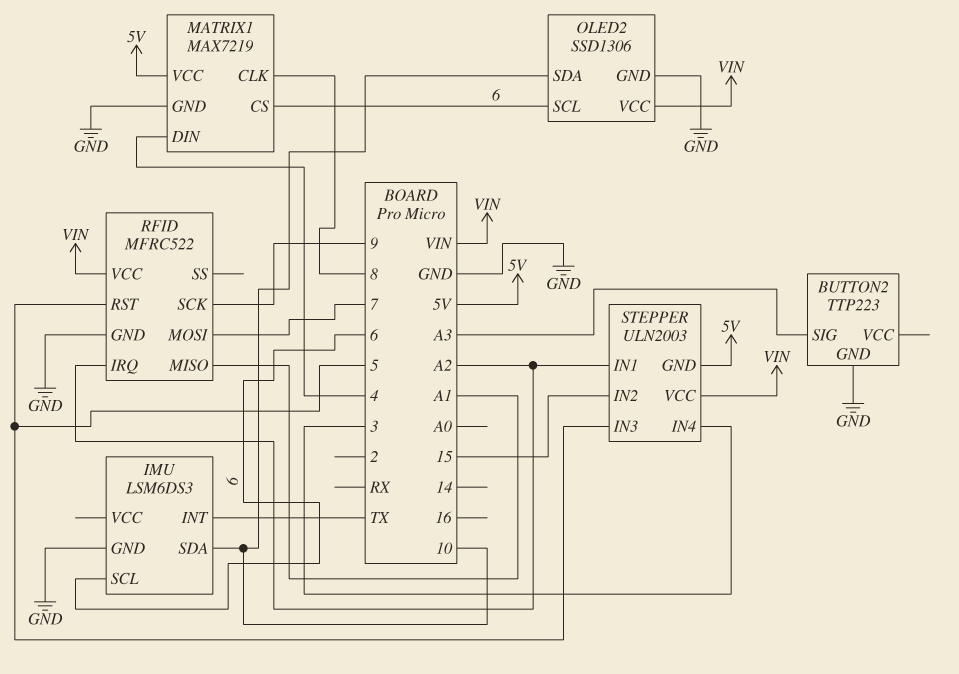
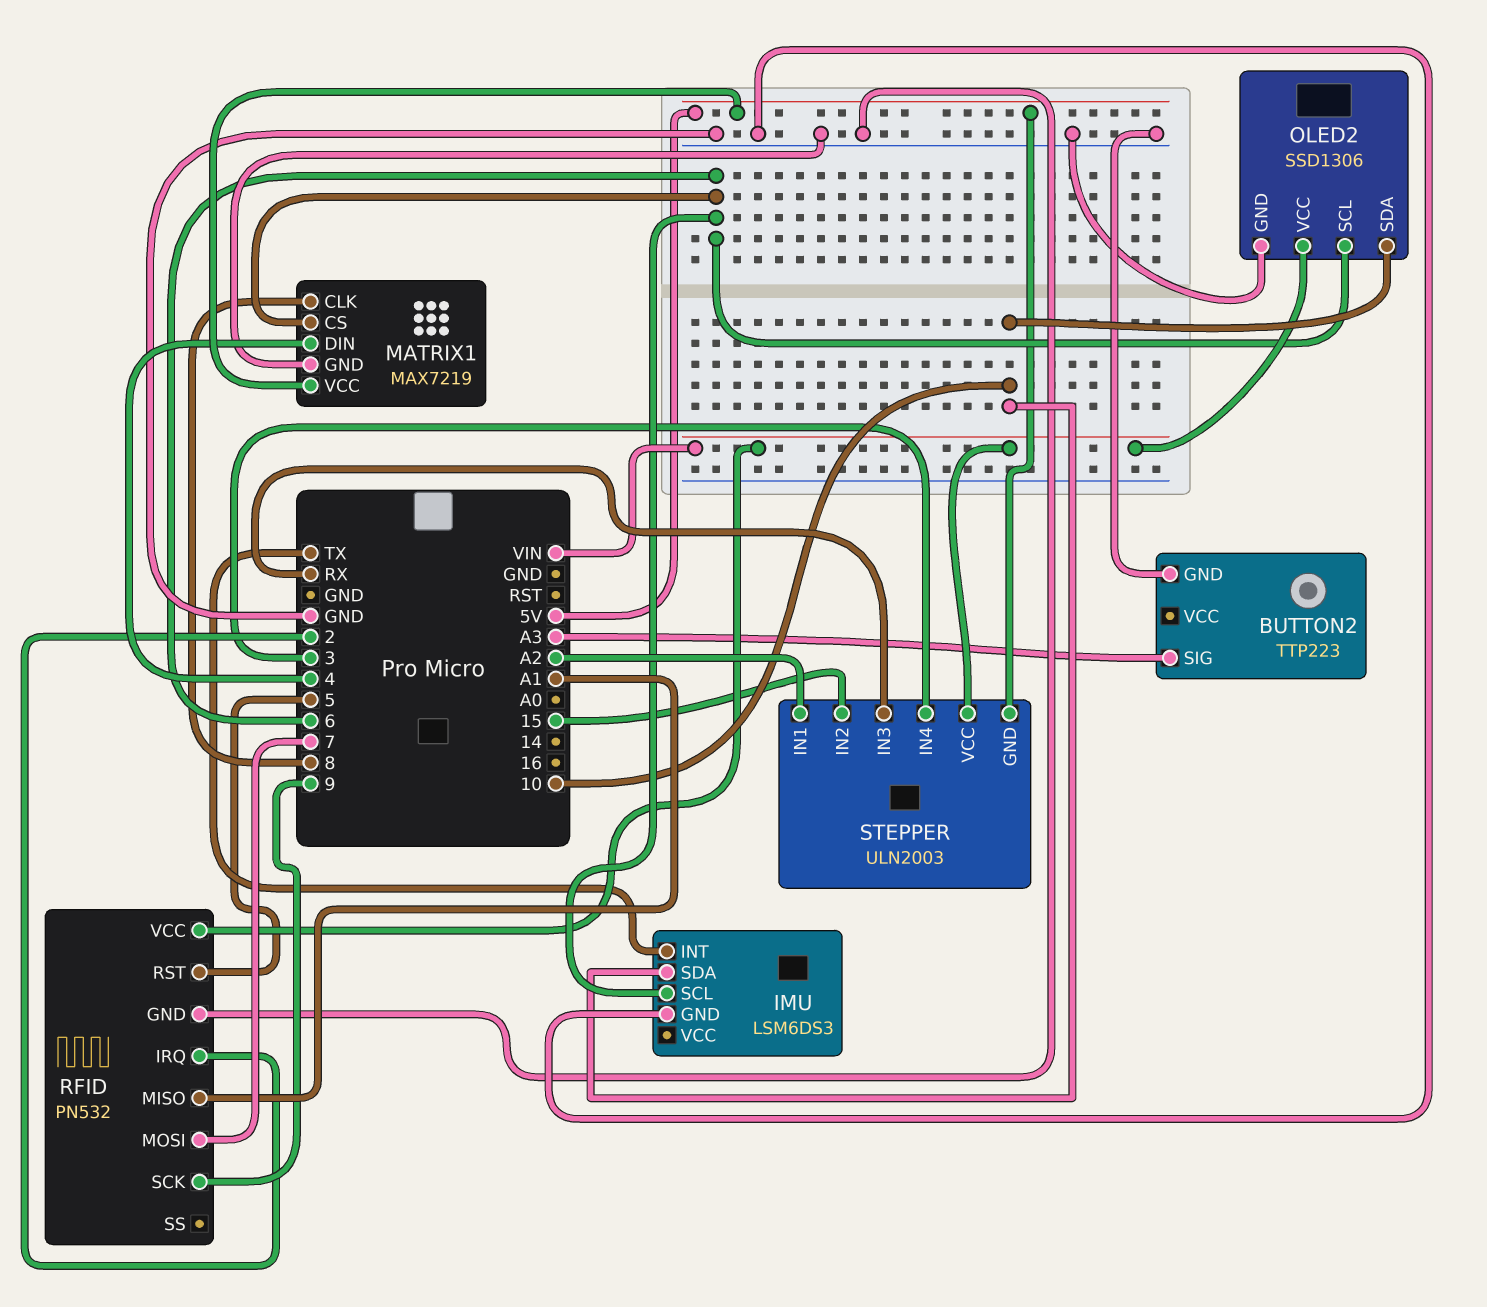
RFID: MFRC522 -> PN532
RFID pin IRQ: A2 -> 2
STEPPER pin IN3: 5 -> RX

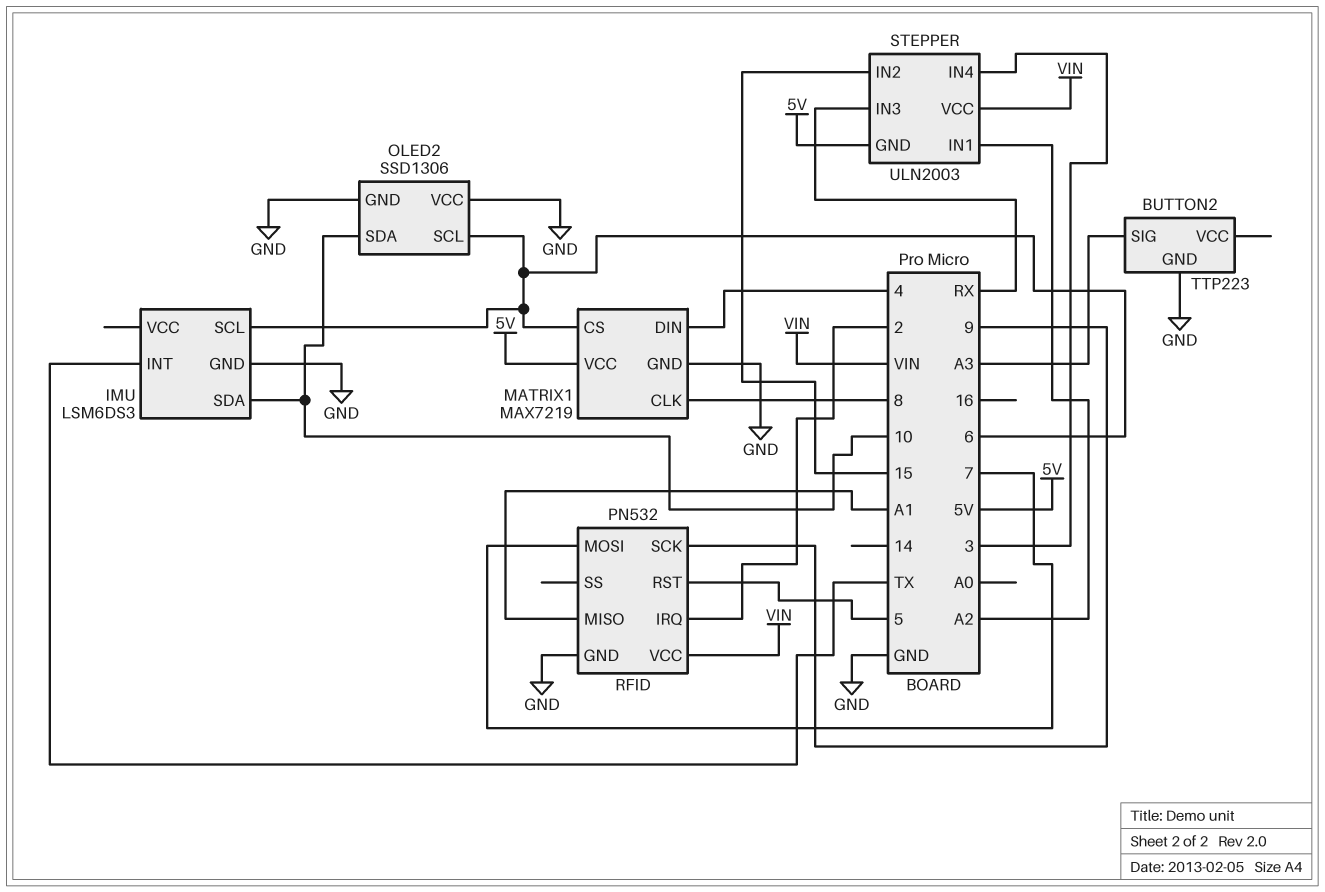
OLED2 pin VCC: VIN -> GND

